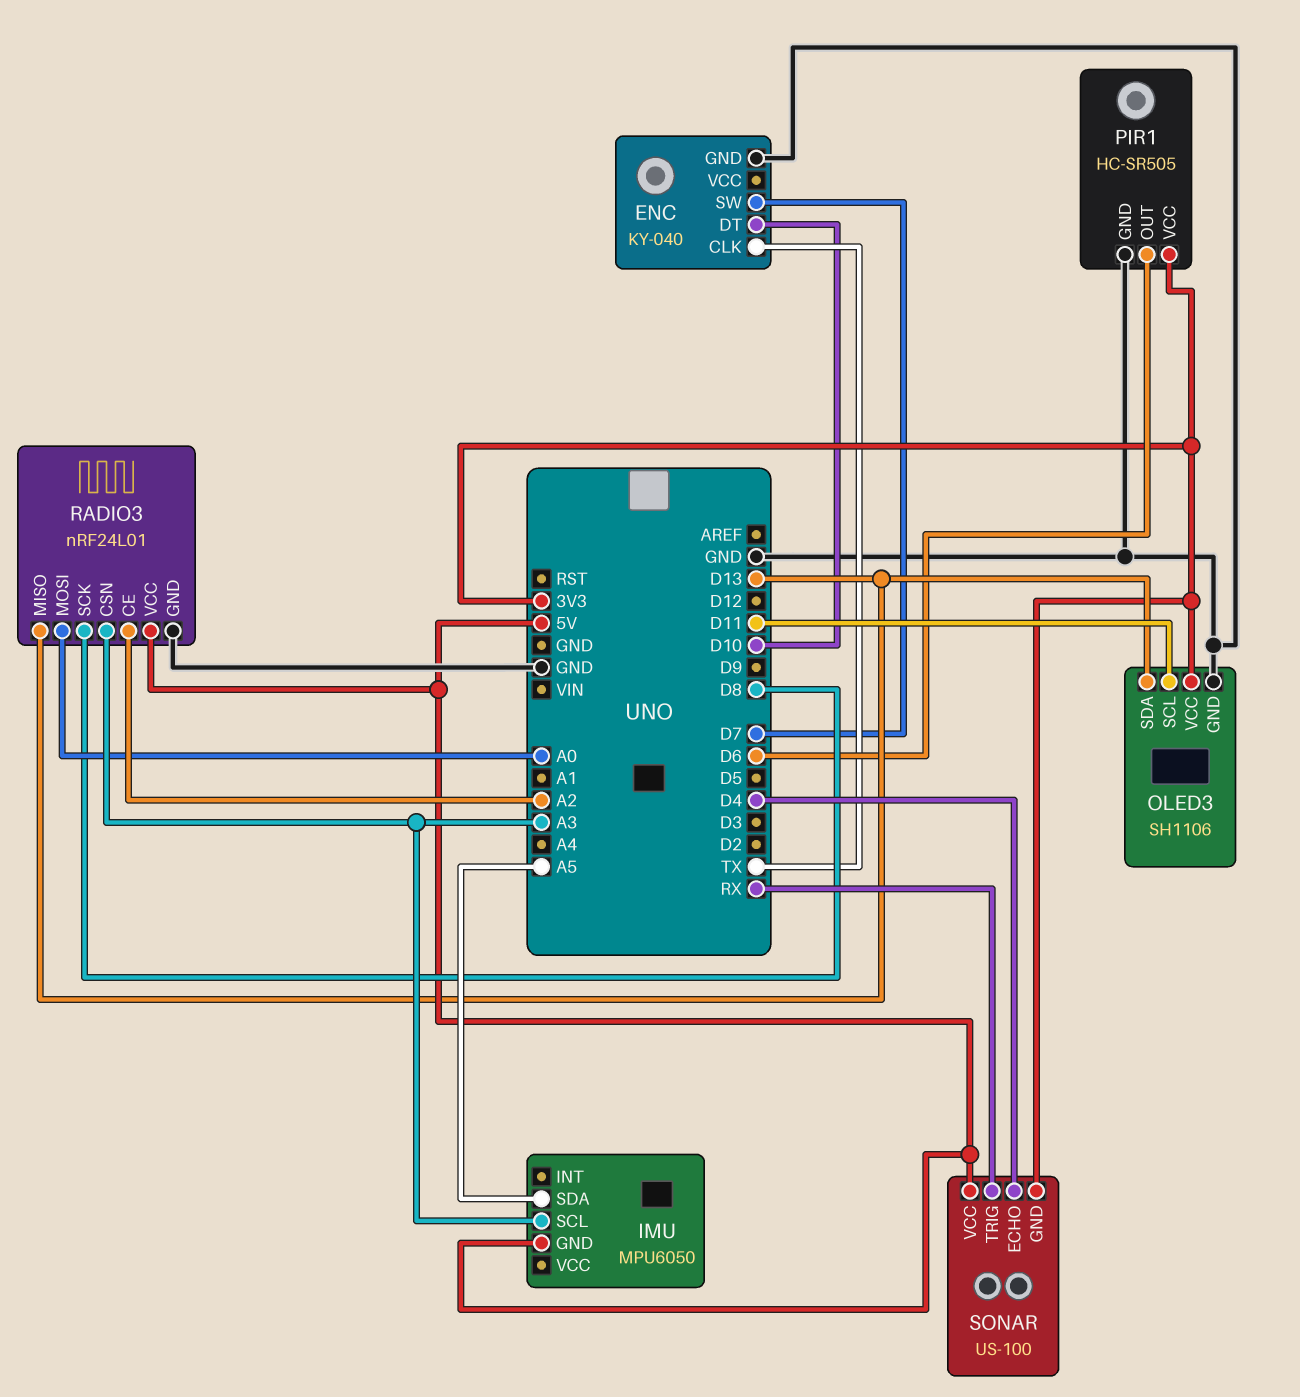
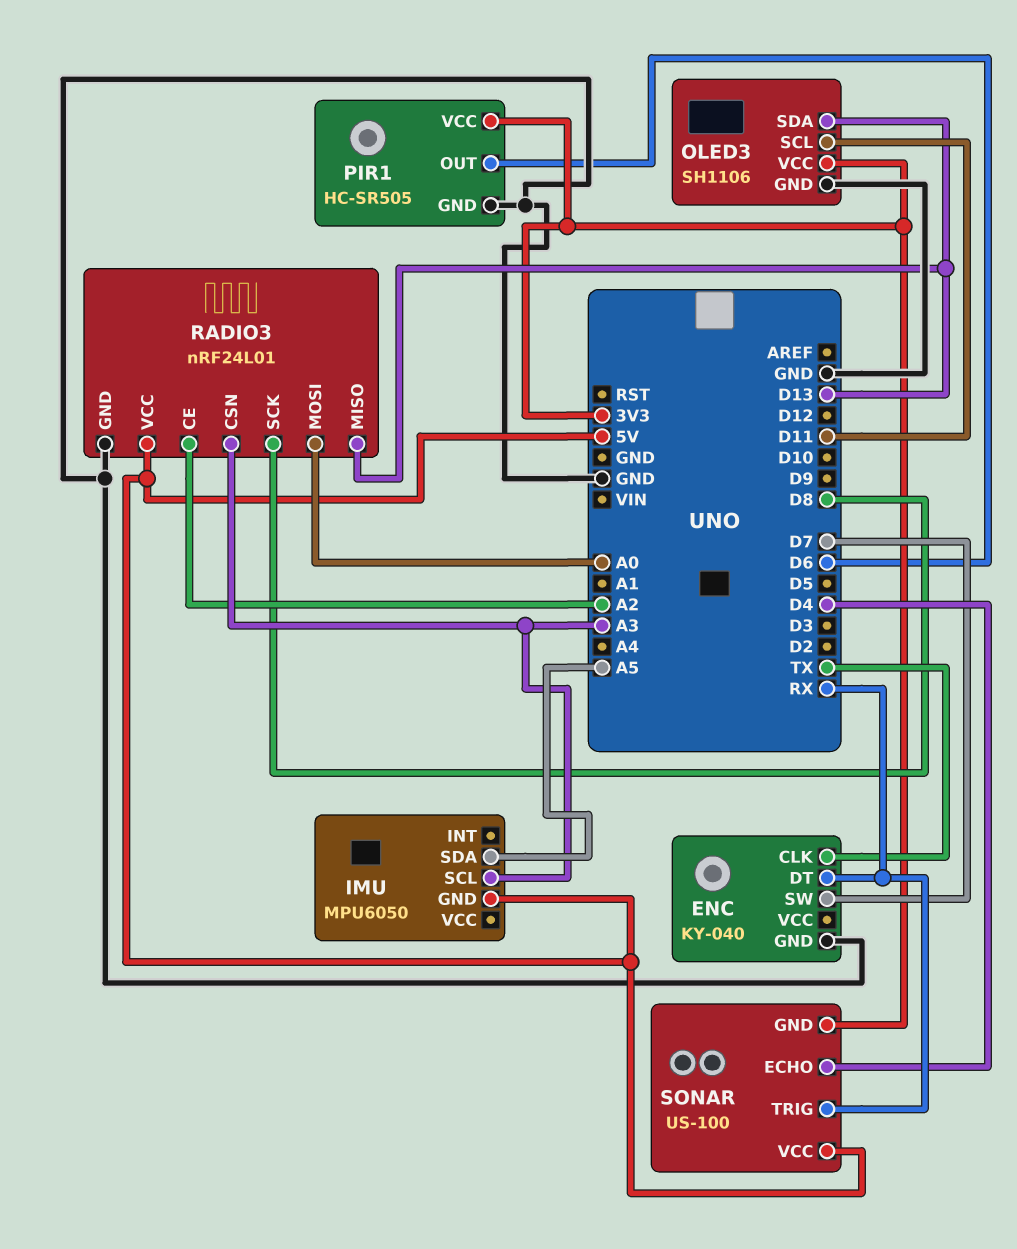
ENC pin DT: D10 -> RX

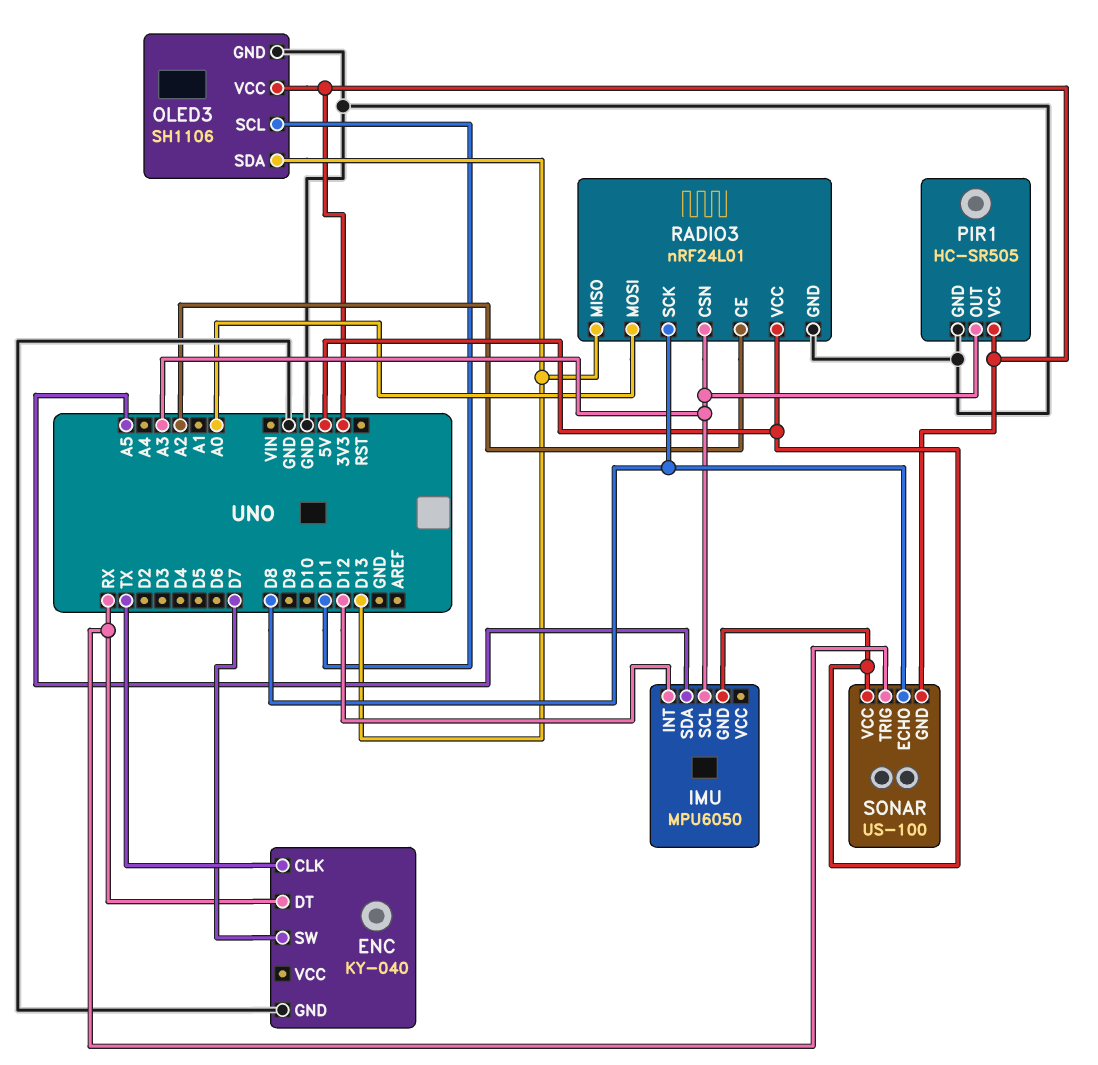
IMU pin INT: none -> D12
PIR1 pin OUT: D6 -> A3
SONAR pin ECHO: D4 -> D8

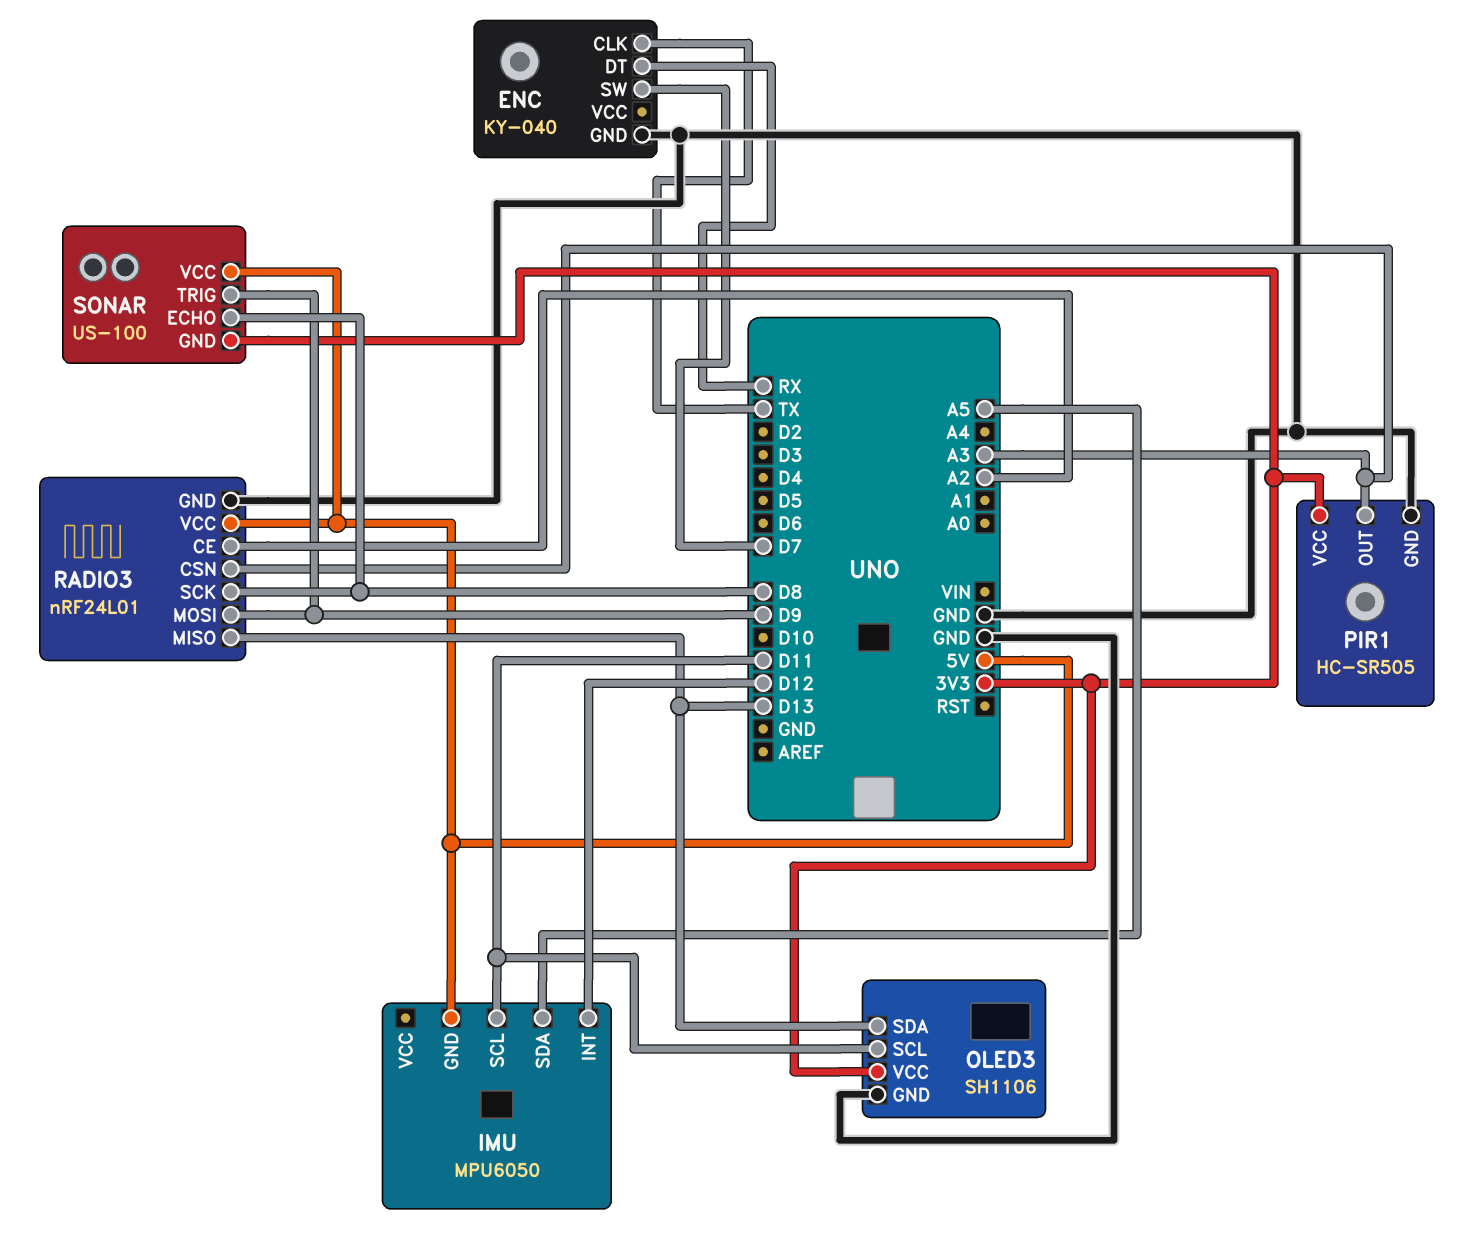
IMU pin SCL: A3 -> D11
RADIO3 pin MOSI: A0 -> D9
SONAR pin TRIG: RX -> D9

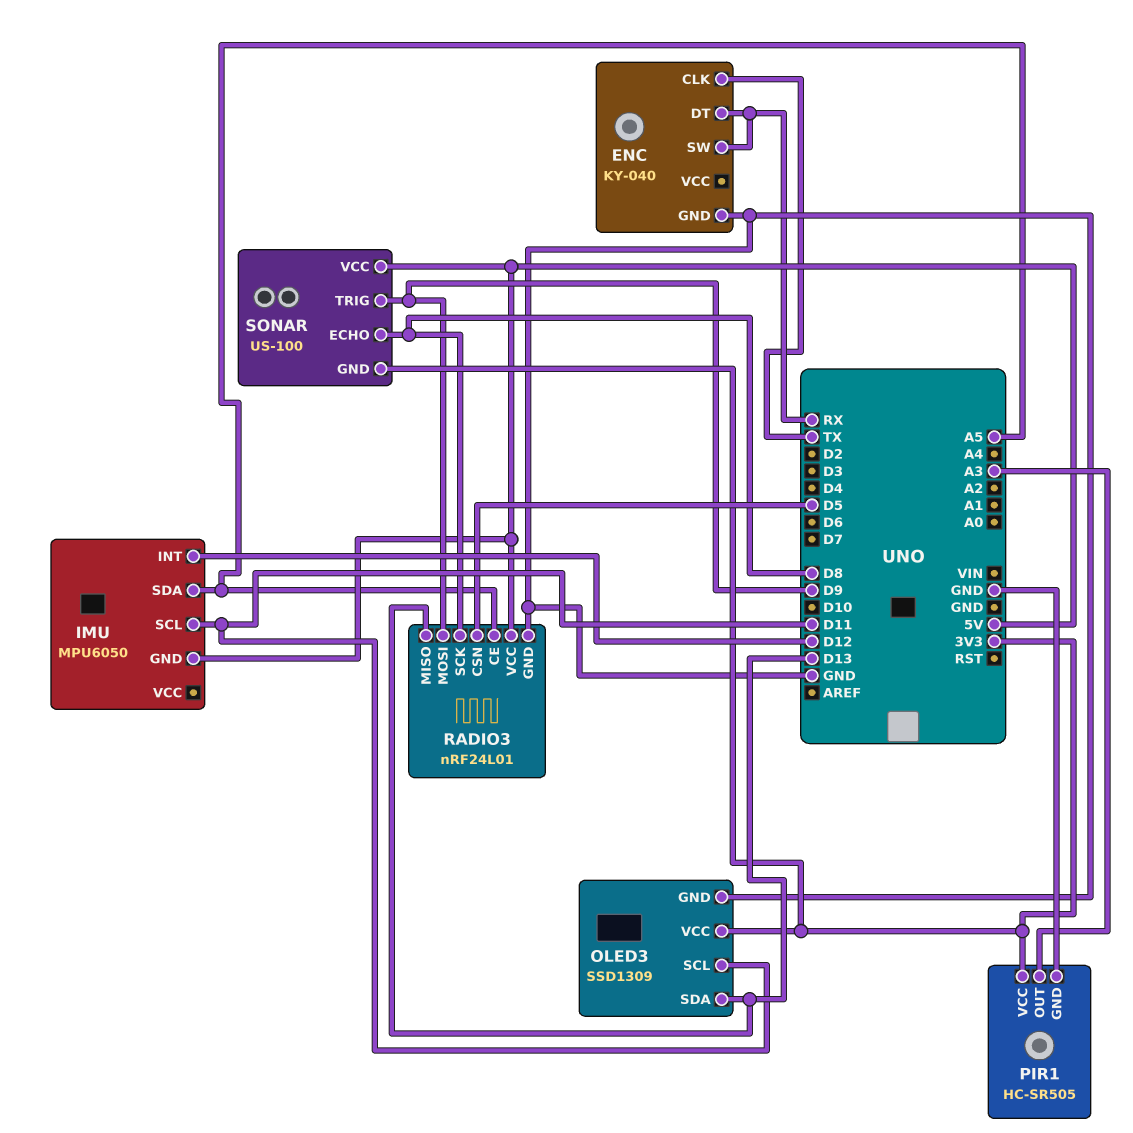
ENC pin SW: D7 -> RX
OLED3: SH1106 -> SSD1309
RADIO3 pin CE: A2 -> A5
RADIO3 pin CSN: A3 -> D5

